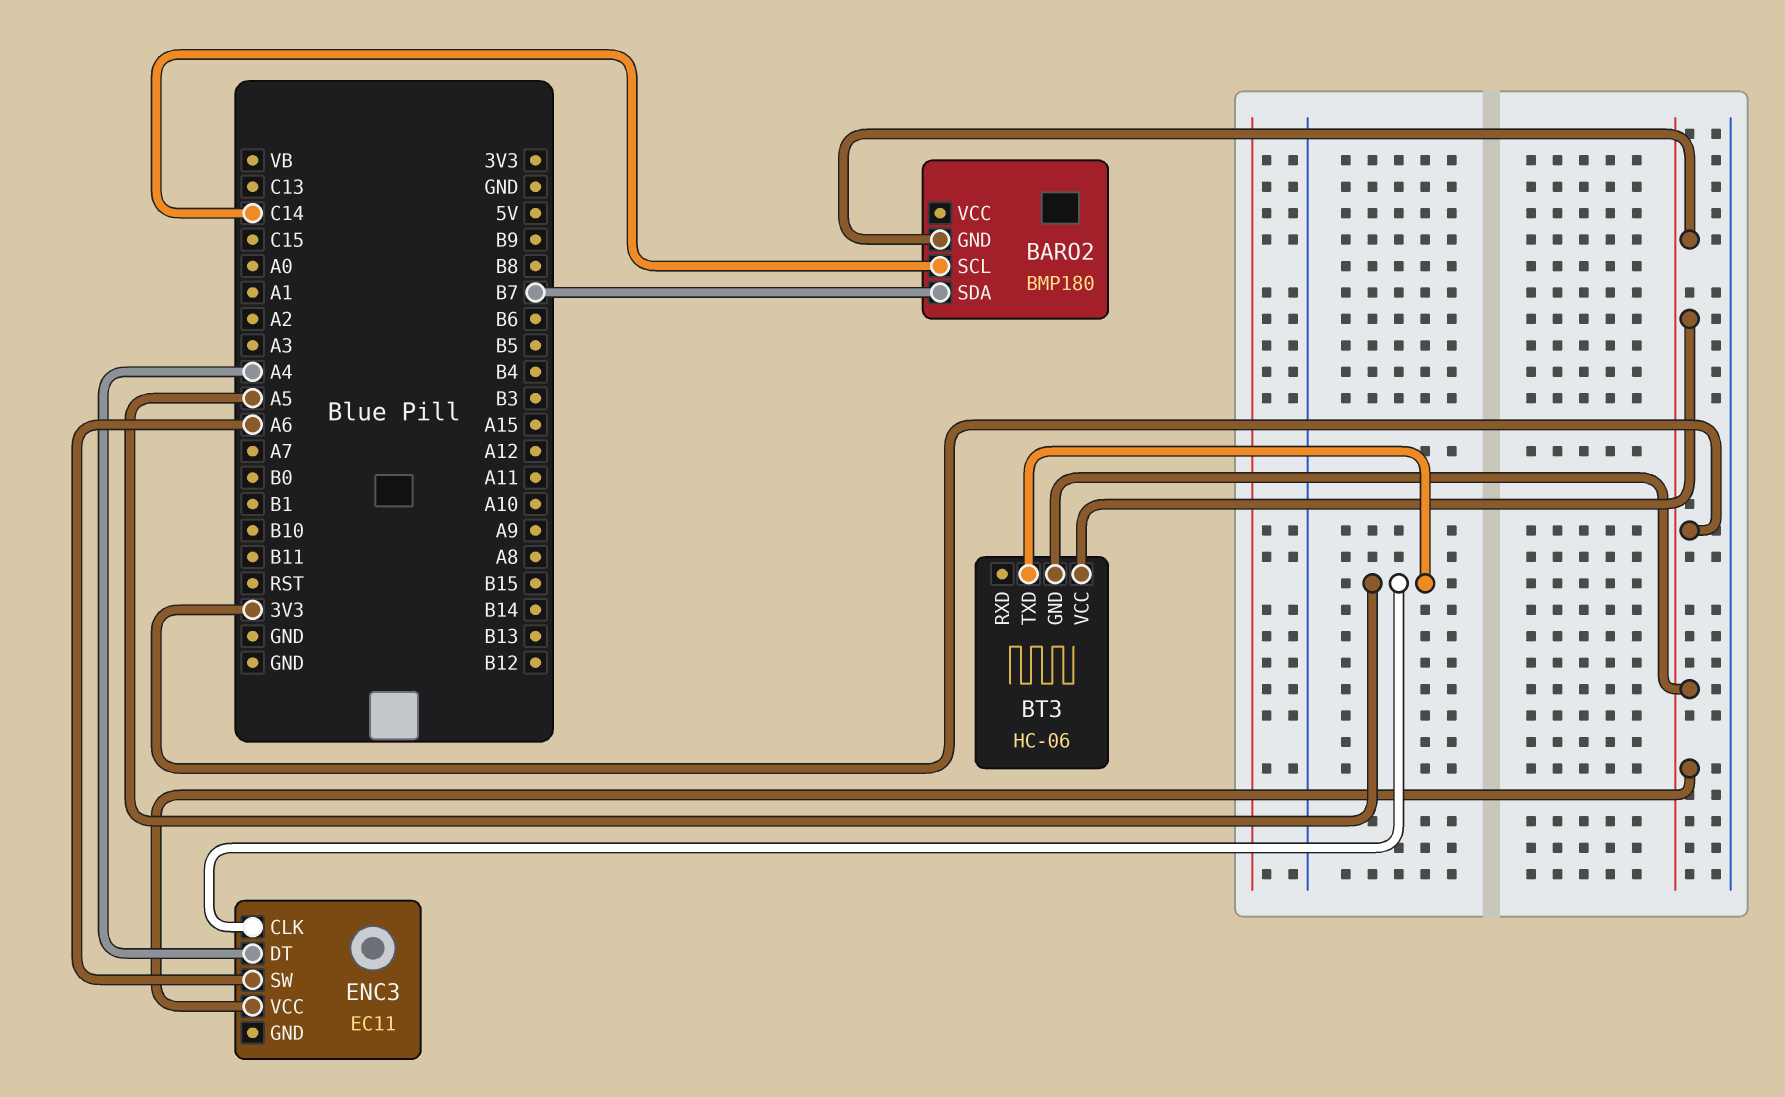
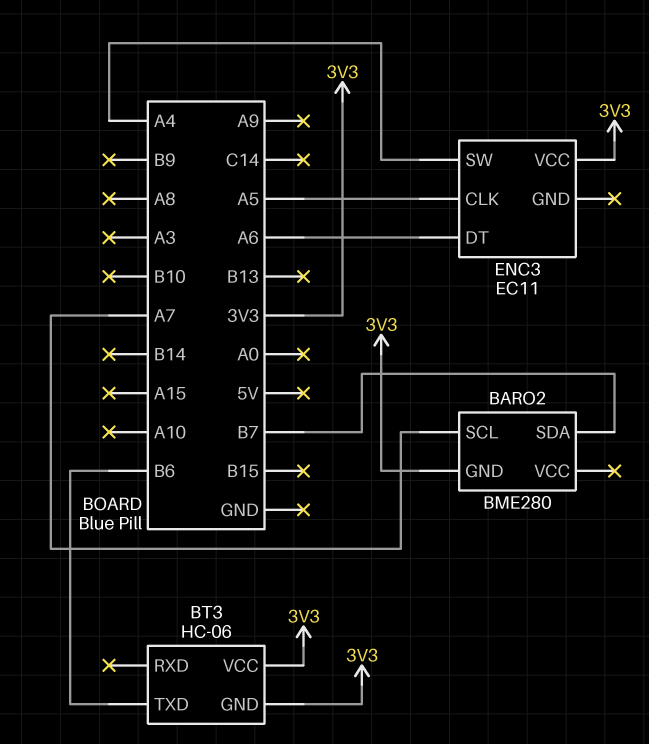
BARO2: BMP180 -> BME280
BARO2 pin SCL: C14 -> A7
BT3 pin TXD: A5 -> B6
ENC3 pin DT: A4 -> A6
ENC3 pin SW: A6 -> A4

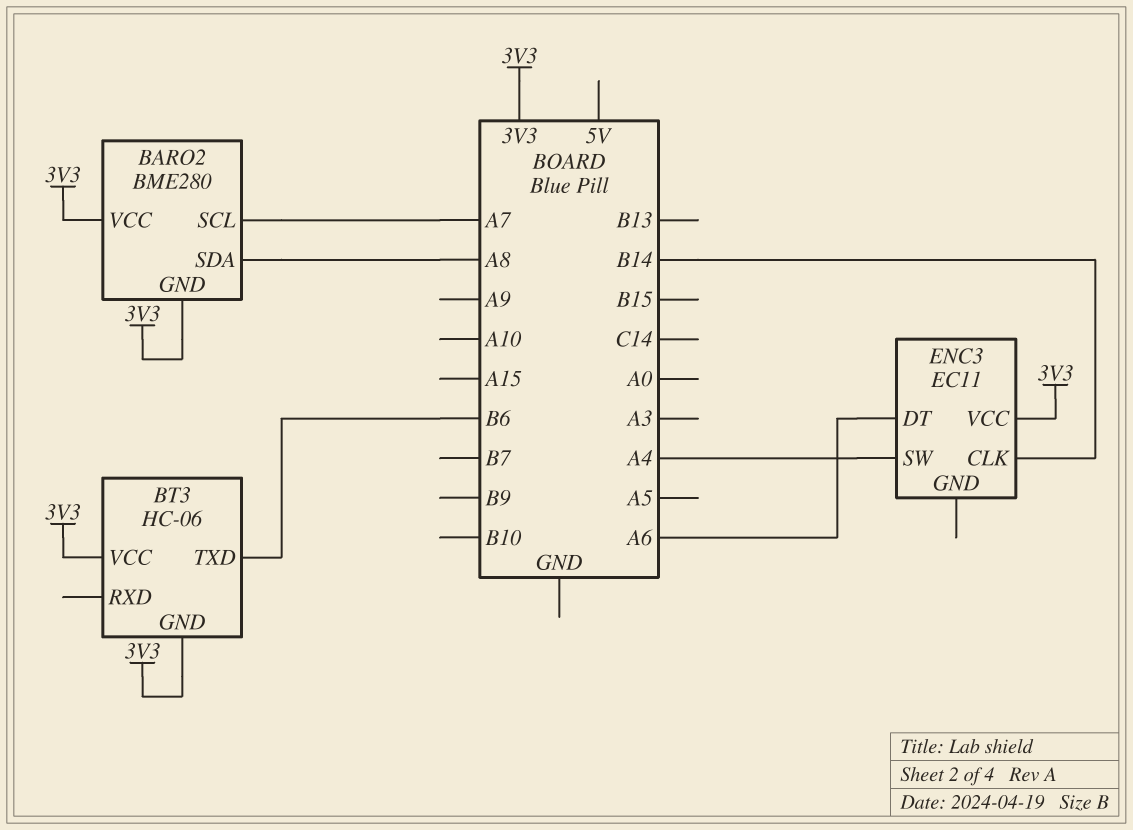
BARO2 pin SDA: B7 -> A8
BARO2 pin VCC: none -> 3V3
ENC3 pin CLK: A5 -> B14

